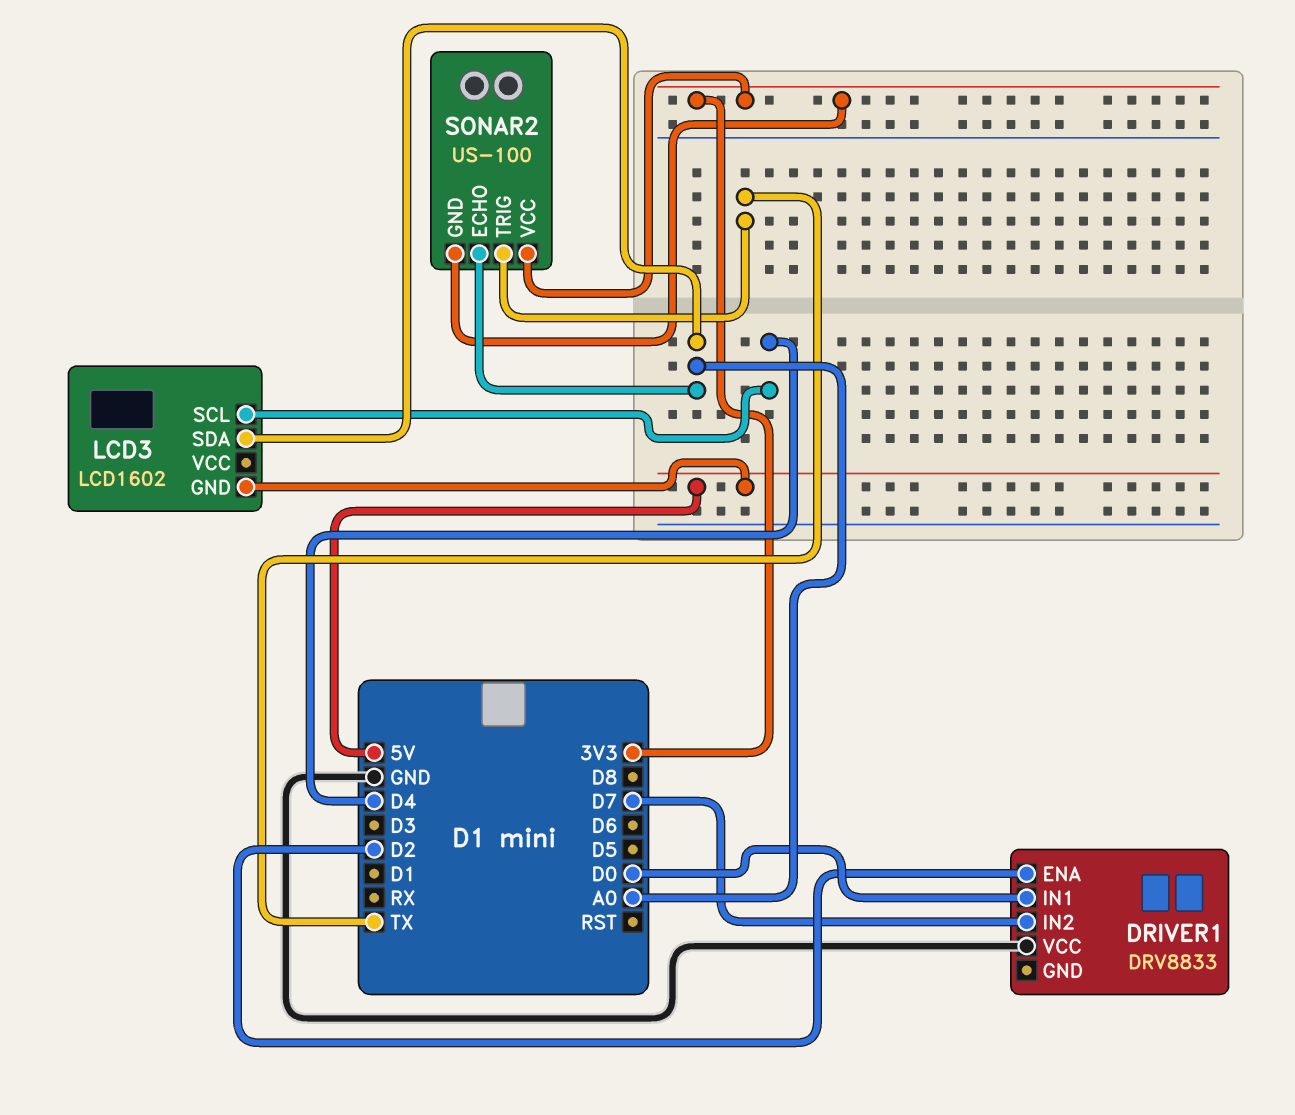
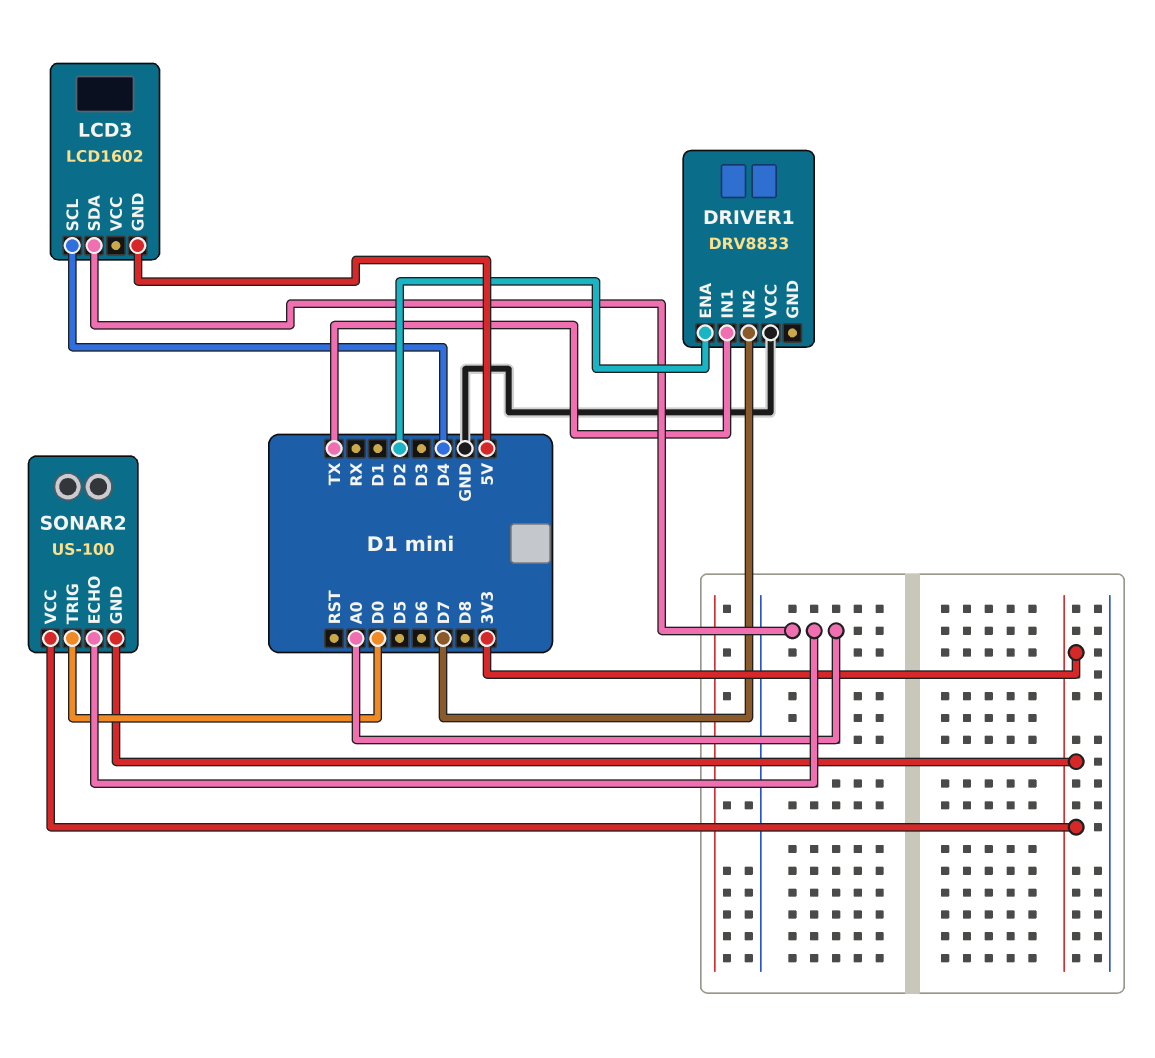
DRIVER1 pin IN1: D0 -> TX
SONAR2 pin TRIG: TX -> D0

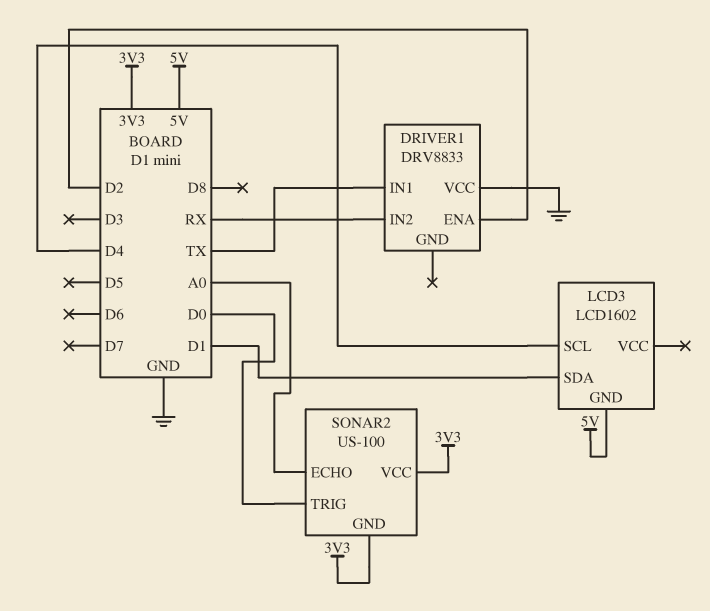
DRIVER1 pin IN2: D7 -> RX
LCD3 pin SDA: A0 -> D1

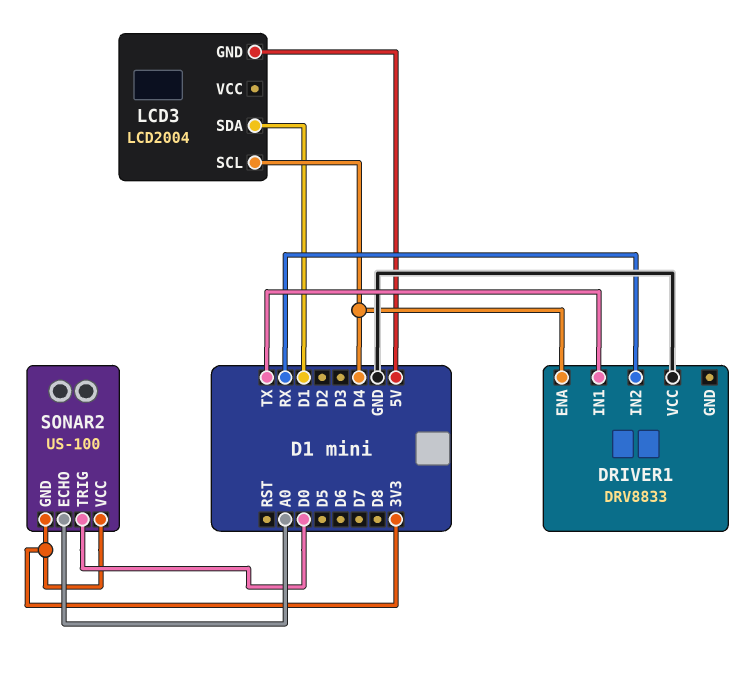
DRIVER1 pin ENA: D2 -> D4
LCD3: LCD1602 -> LCD2004

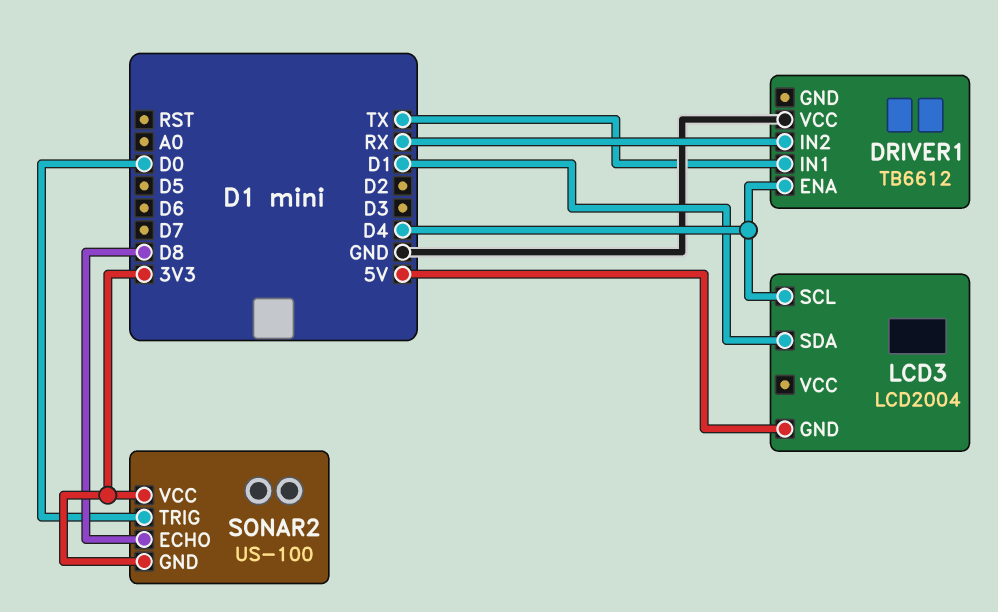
DRIVER1: DRV8833 -> TB6612
SONAR2 pin ECHO: A0 -> D8

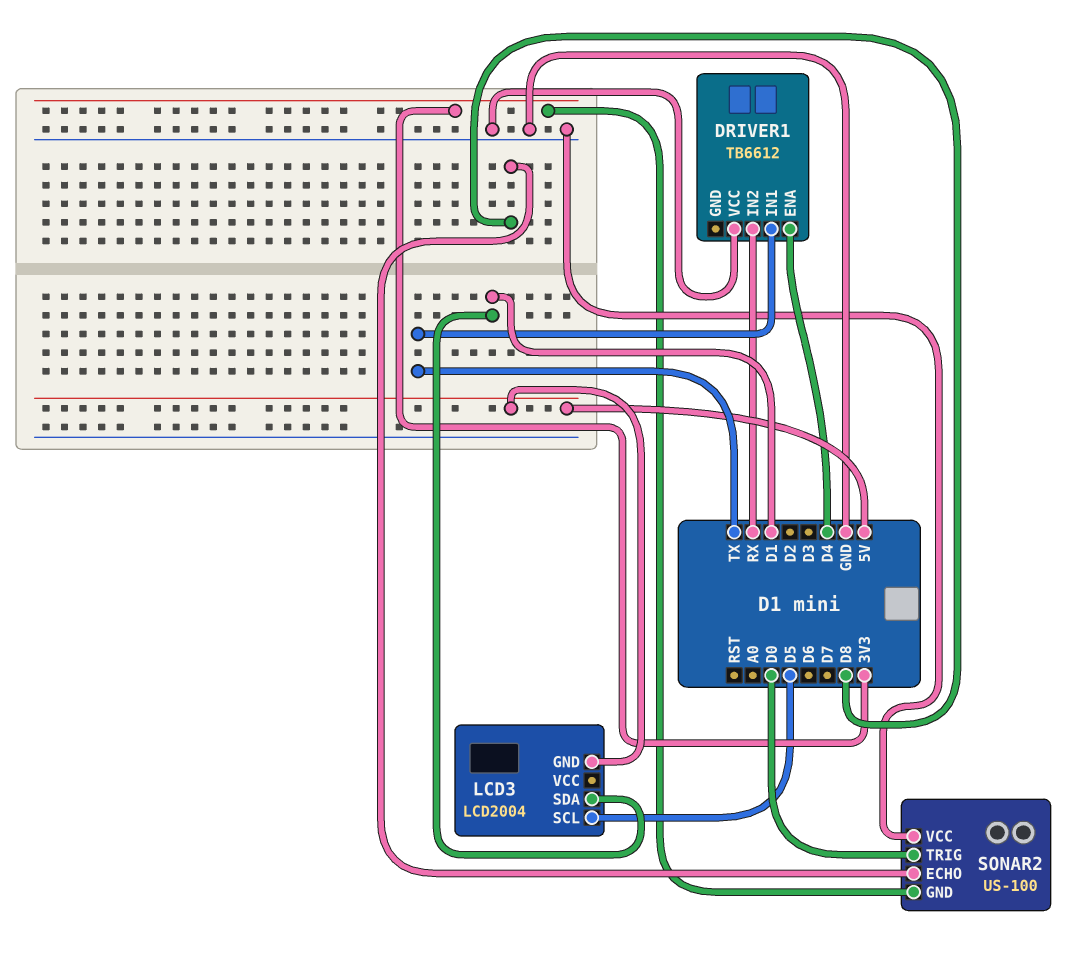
LCD3 pin SCL: D4 -> D5
SONAR2 pin VCC: 3V3 -> GND

